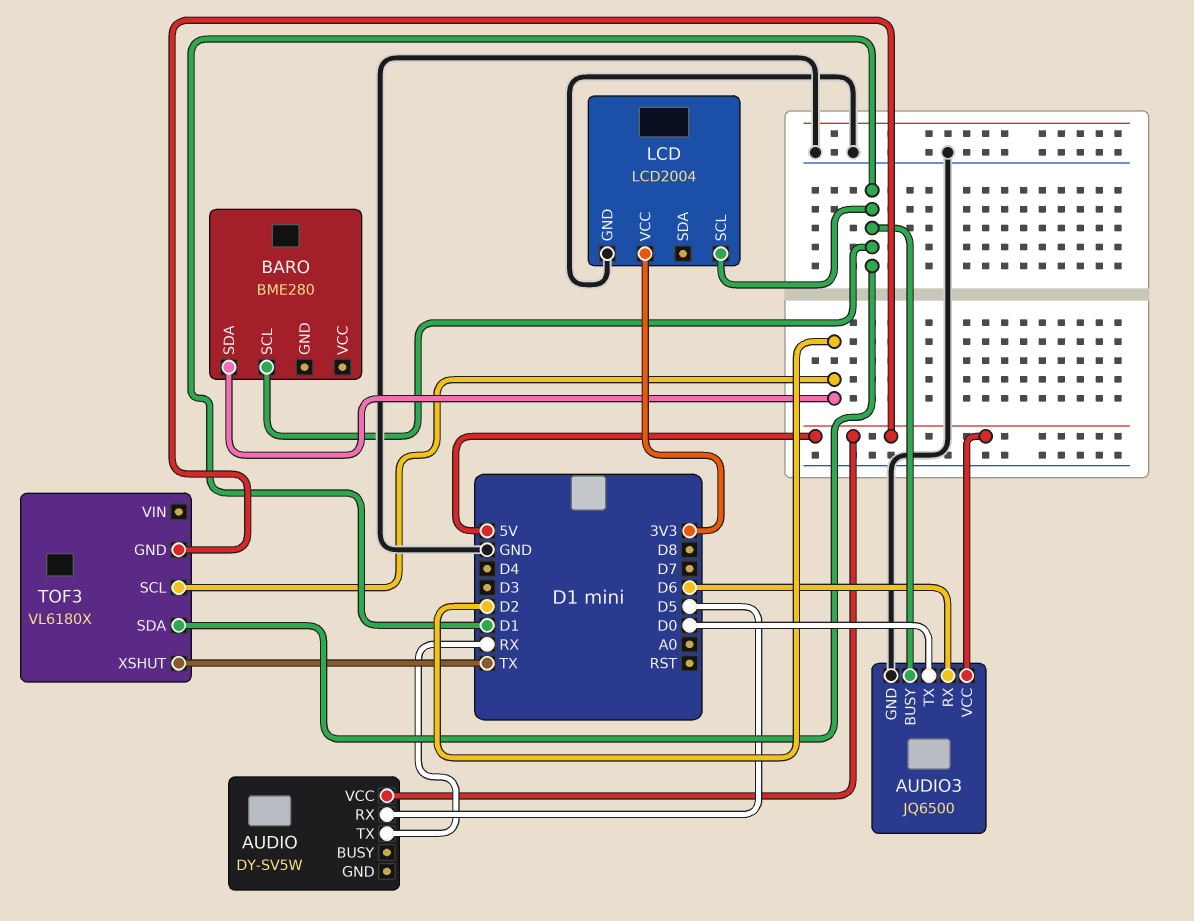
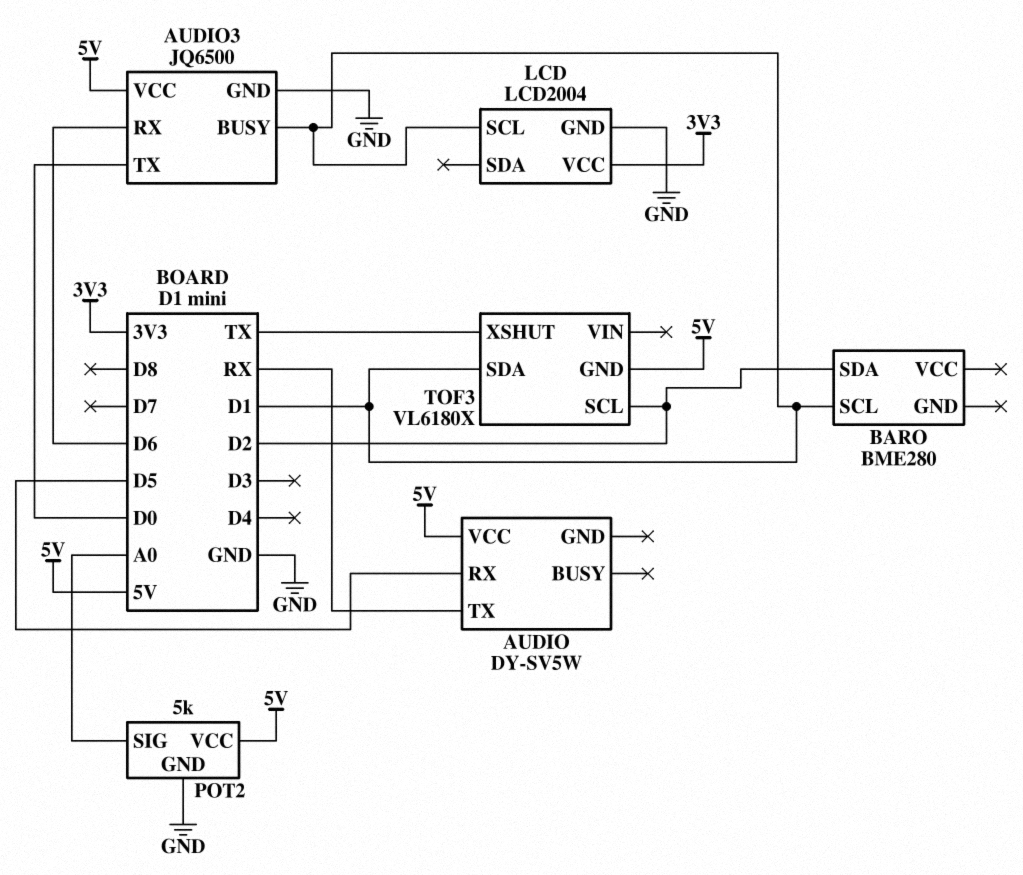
POT2: none -> 5k
POT2 pin GND: none -> GND
POT2 pin SIG: none -> A0
POT2 pin VCC: none -> 5V

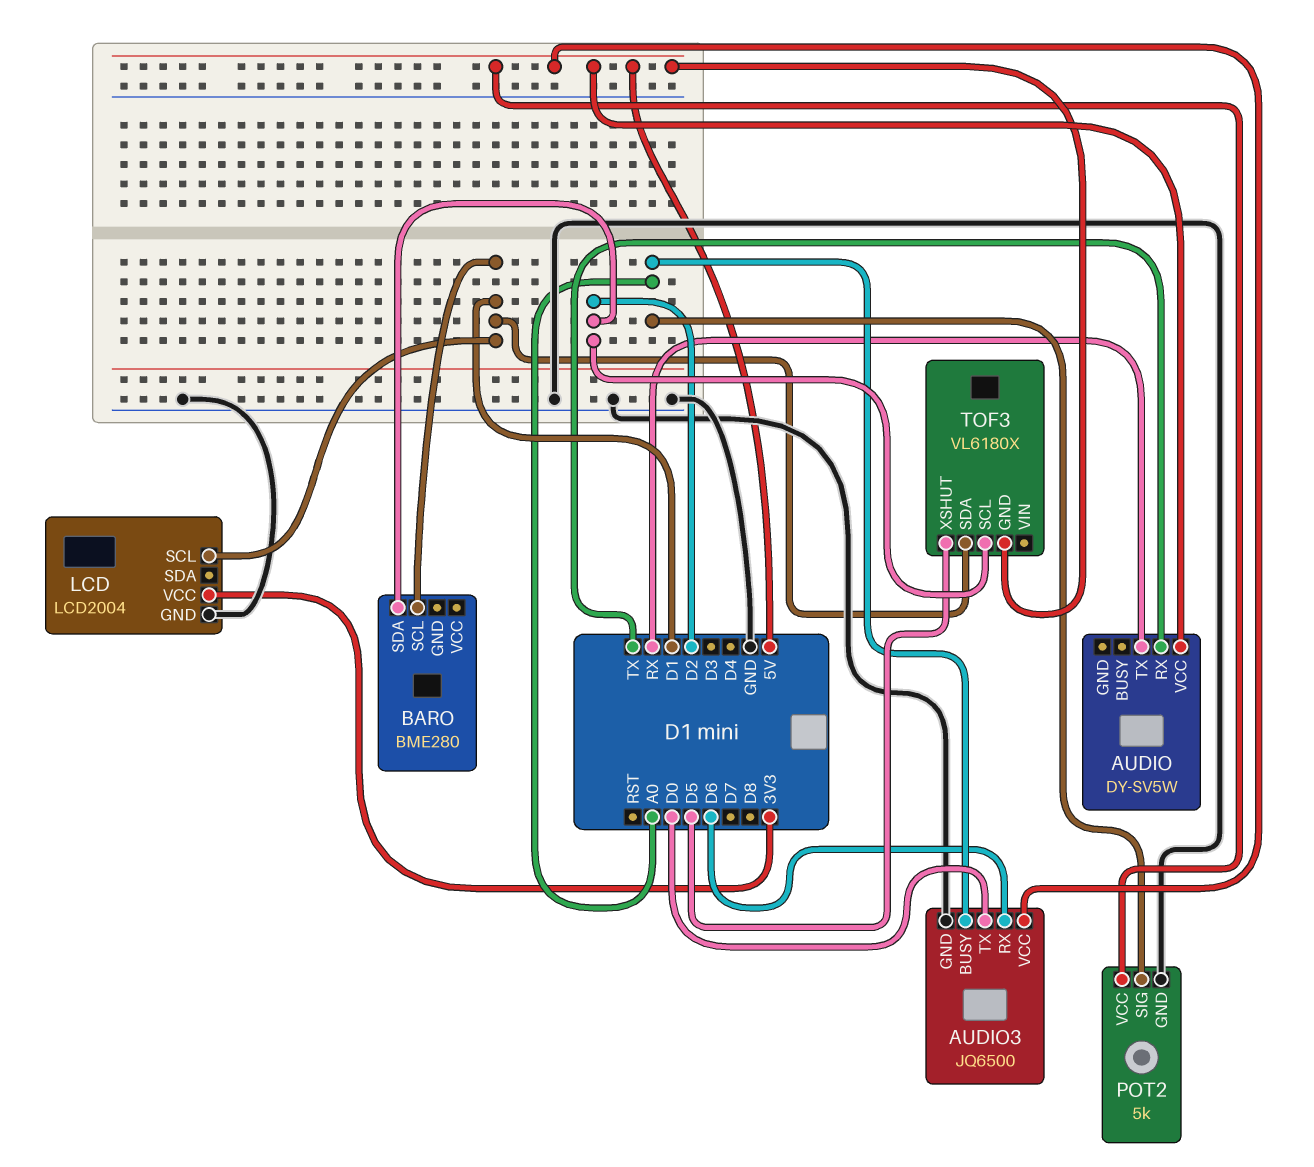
AUDIO pin RX: D5 -> TX
AUDIO3 pin BUSY: D1 -> A0
TOF3 pin XSHUT: TX -> D5

